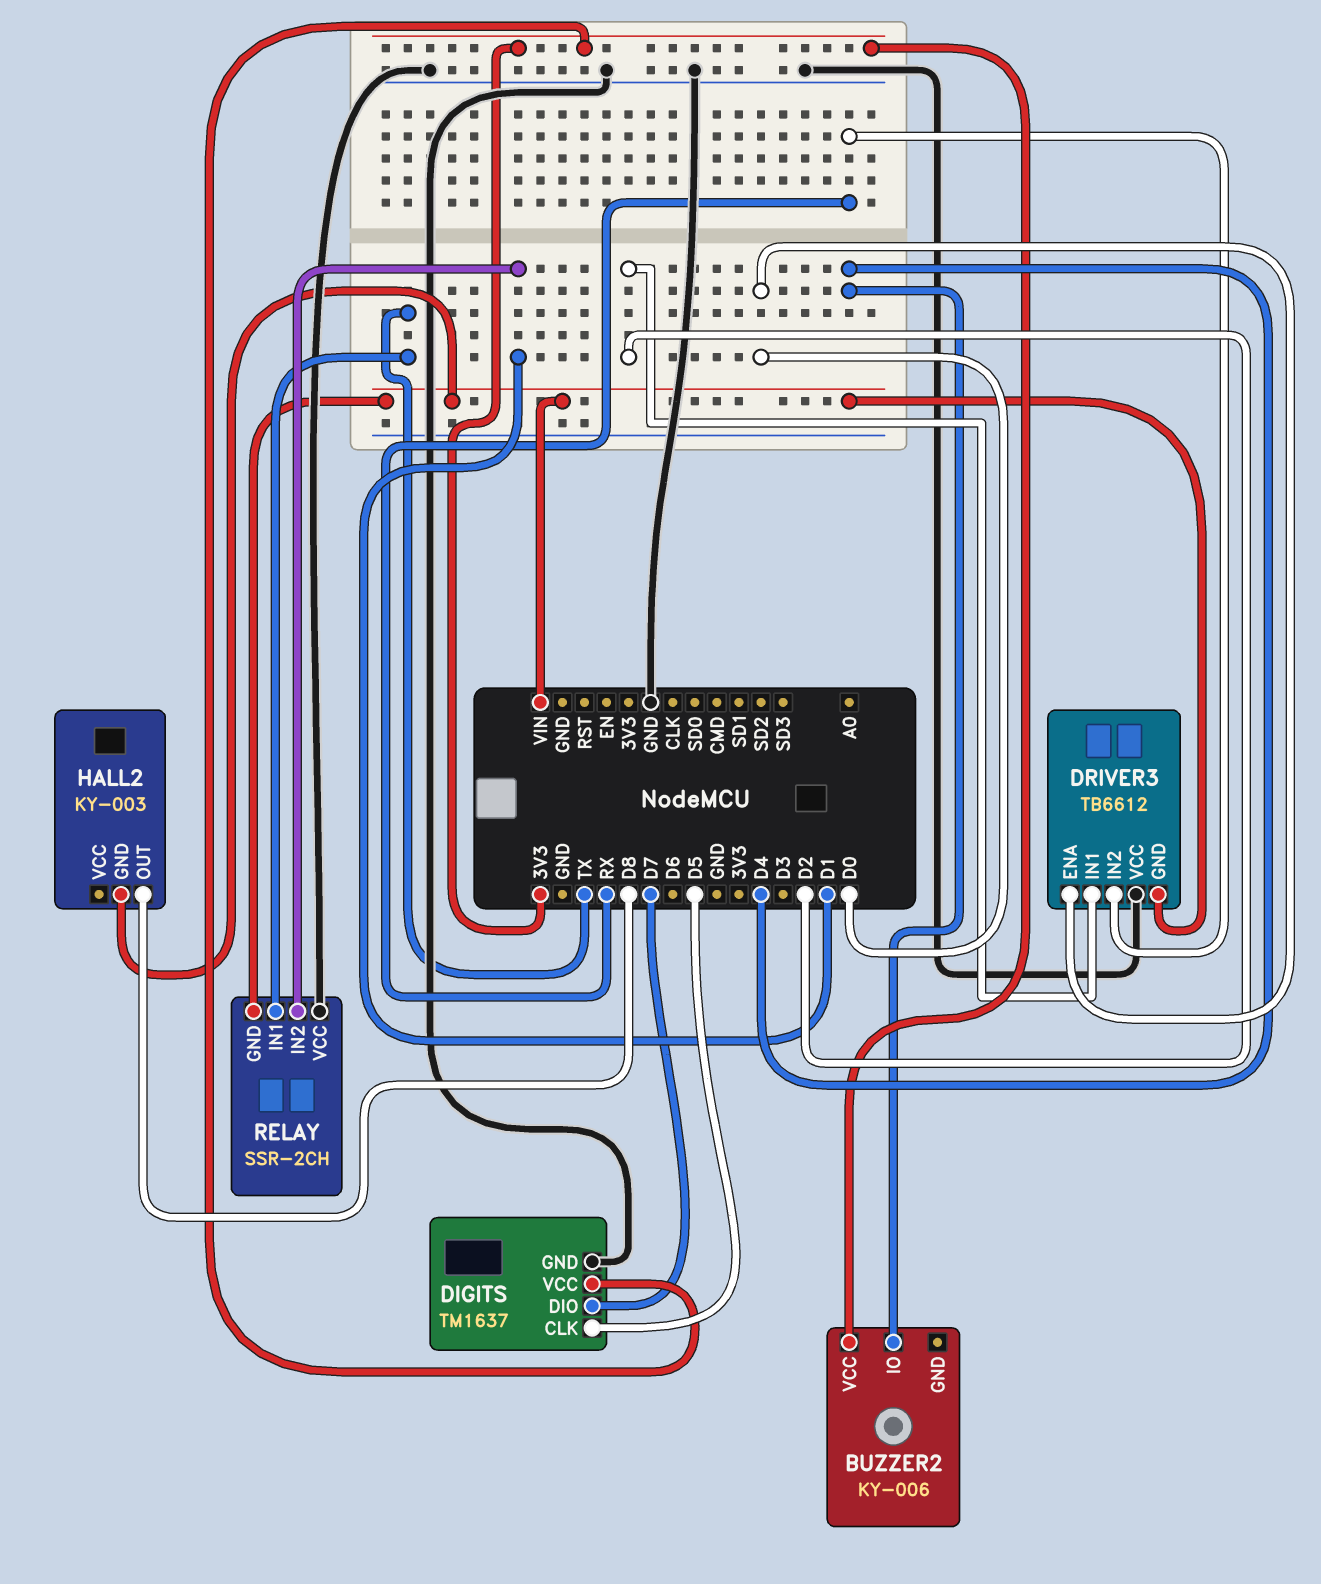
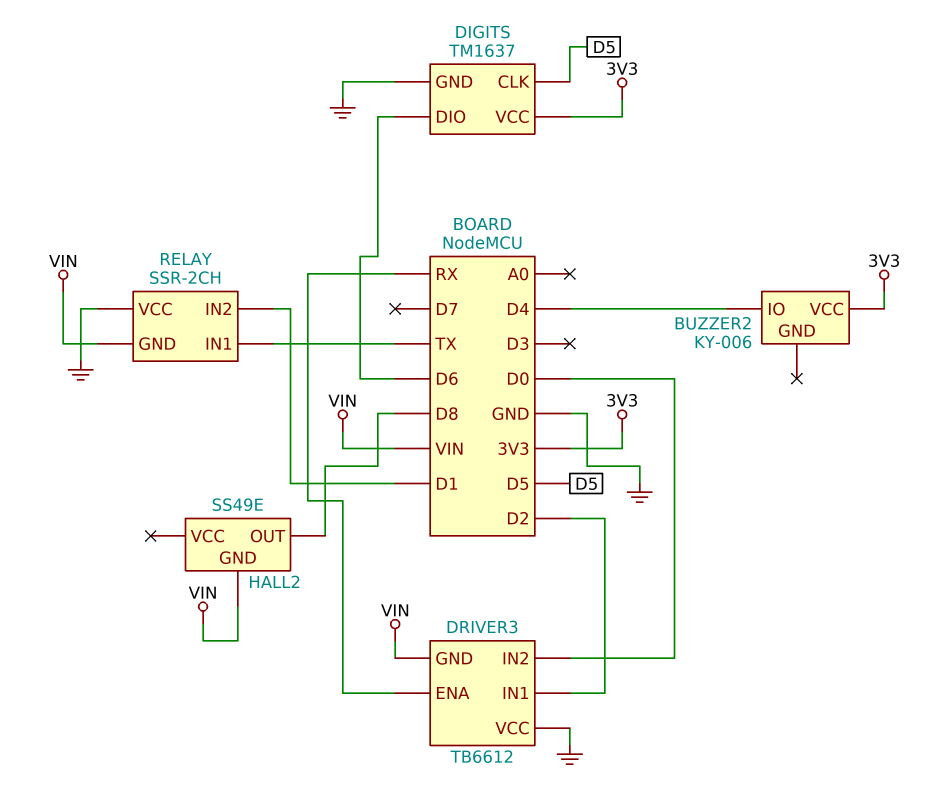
DIGITS pin DIO: D7 -> D6
DRIVER3 pin ENA: D0 -> RX
DRIVER3 pin IN2: RX -> D0
HALL2: KY-003 -> SS49E

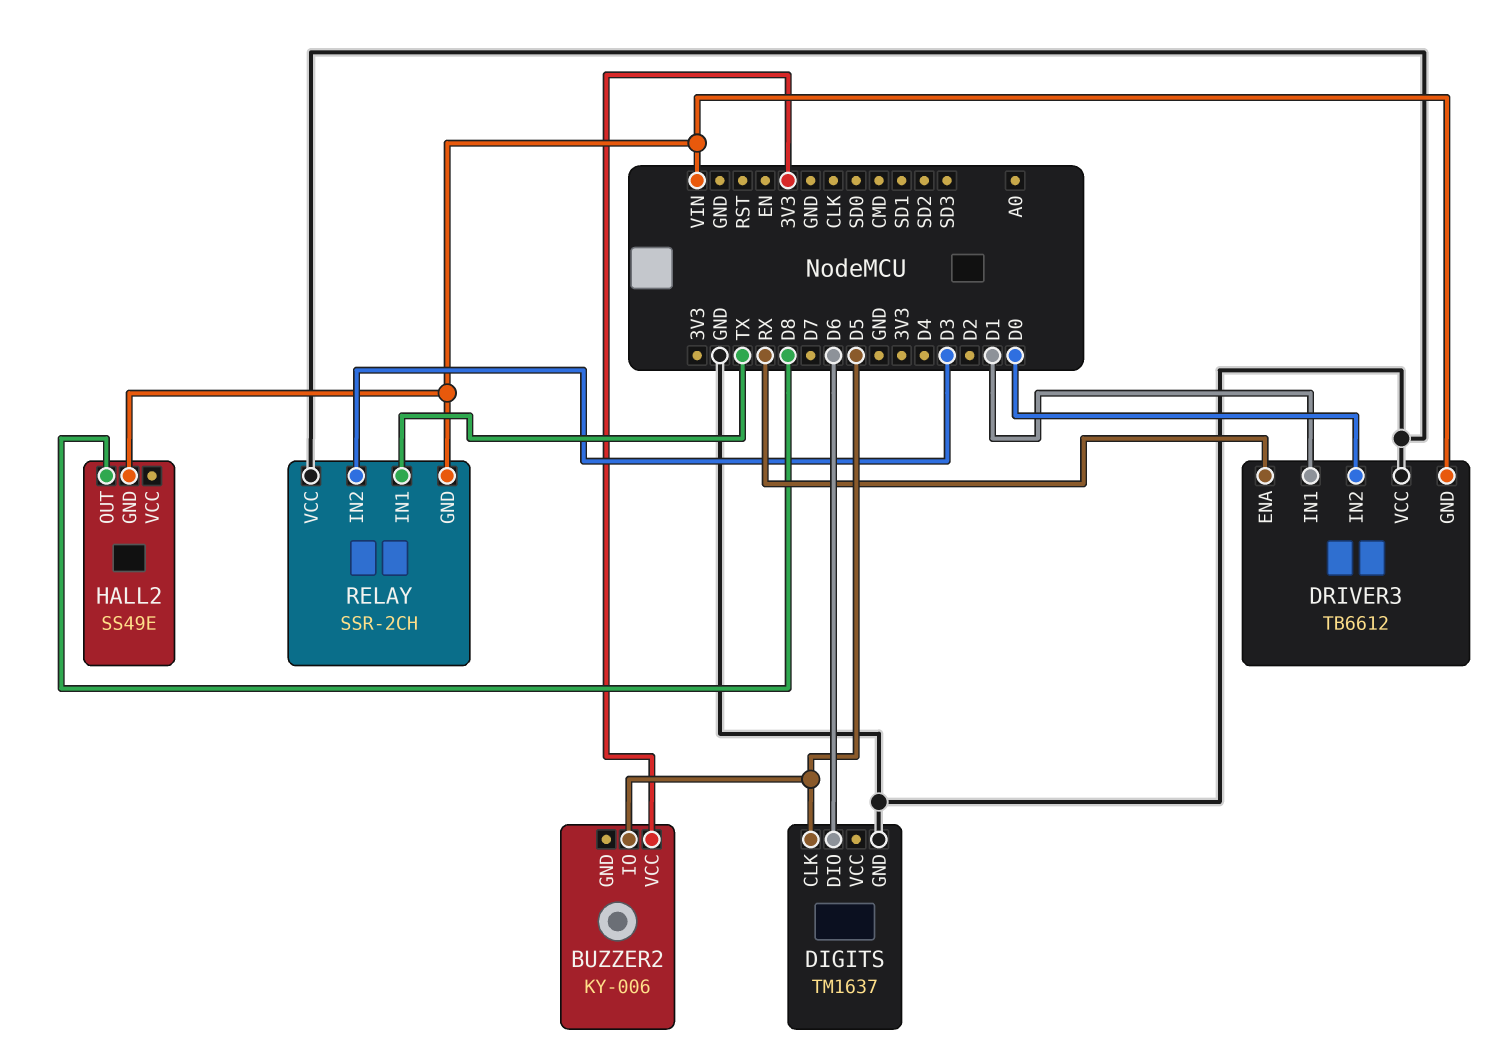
BUZZER2 pin IO: D4 -> D5
DIGITS pin VCC: 3V3 -> none
DRIVER3 pin IN1: D2 -> D1
RELAY pin IN2: D1 -> D3

